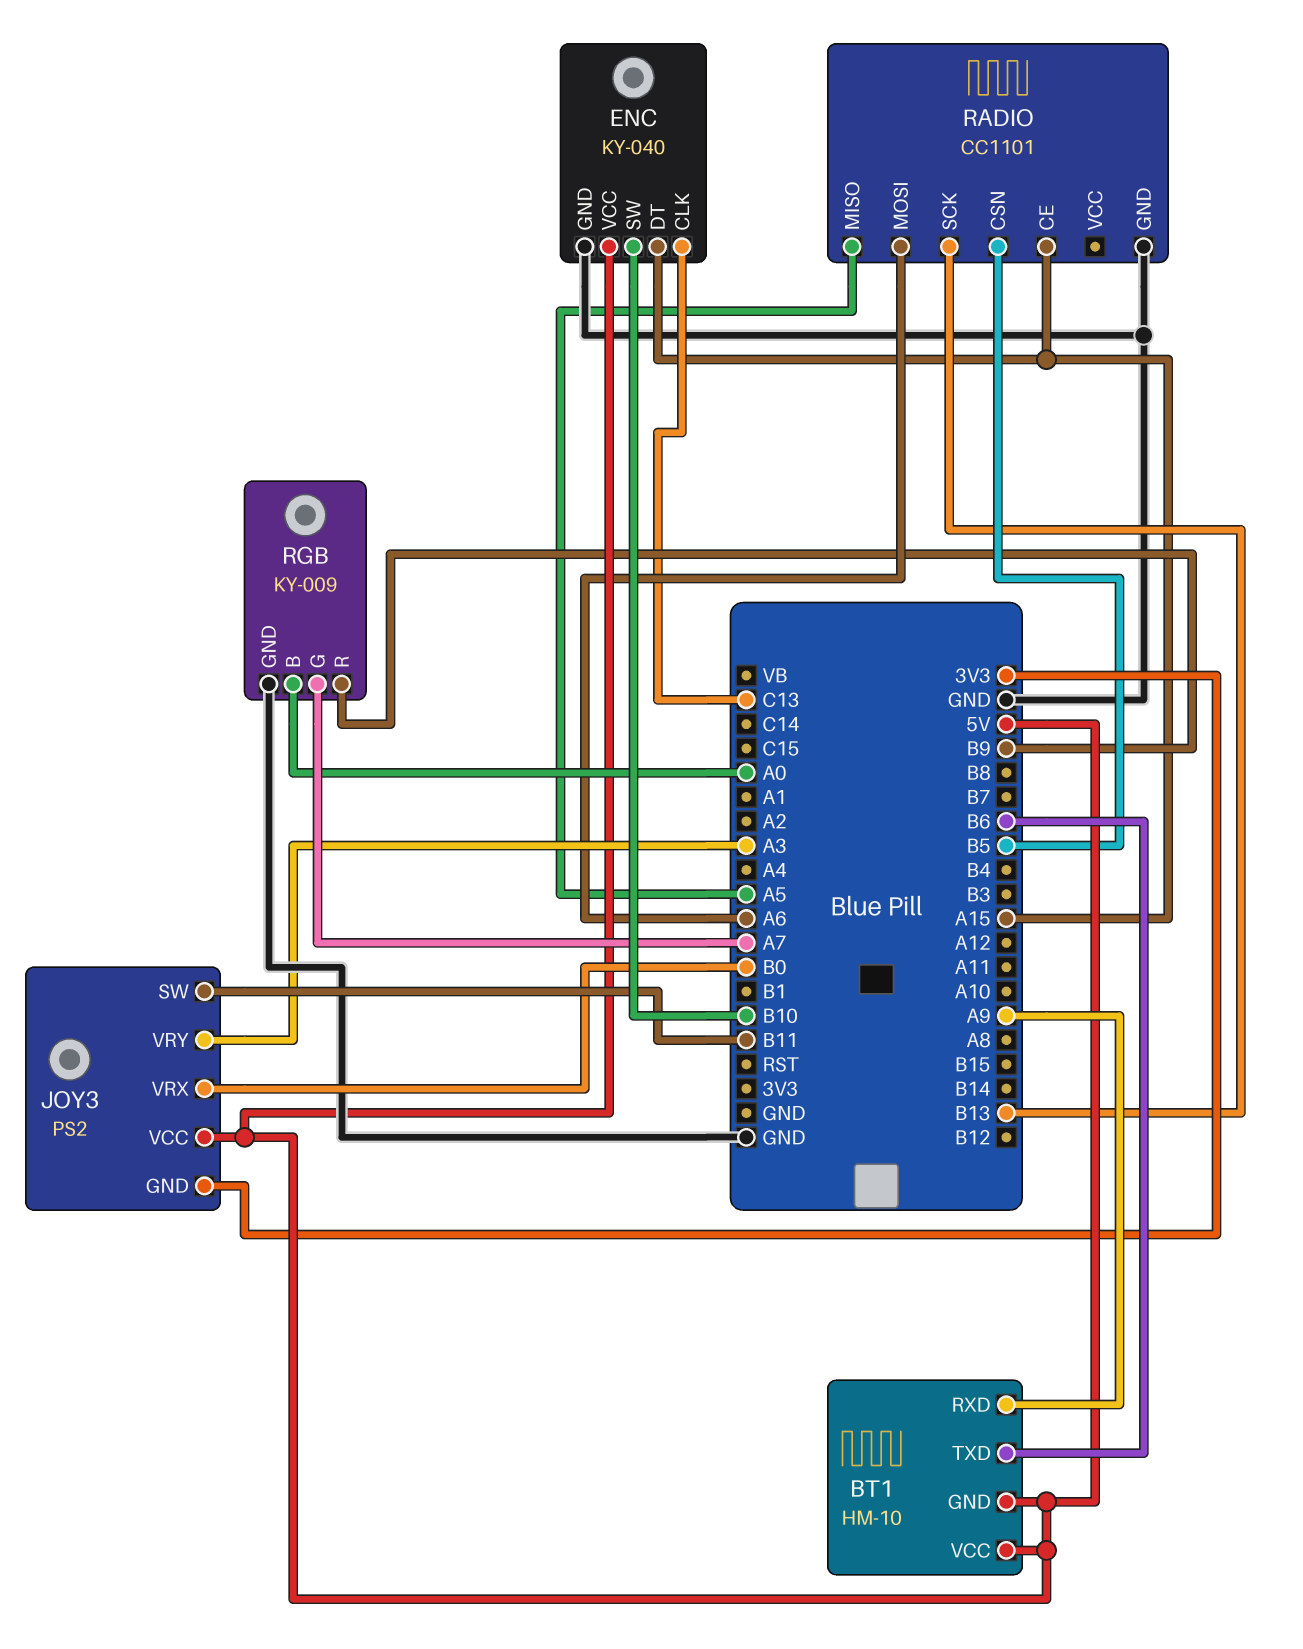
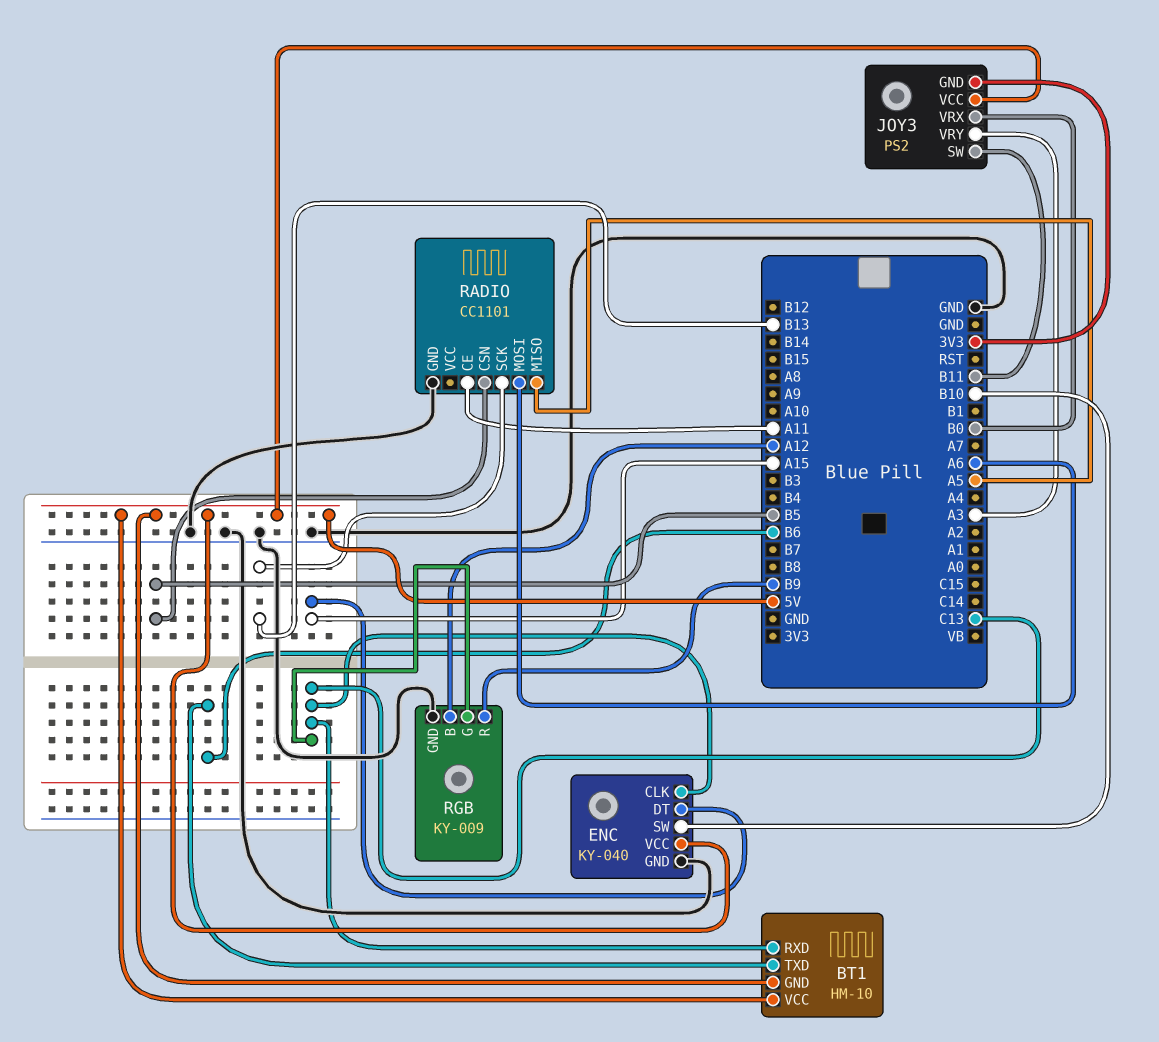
BT1 pin RXD: A9 -> C13
RADIO pin CE: A15 -> A11
RGB pin B: A0 -> A12
RGB pin G: A7 -> C13

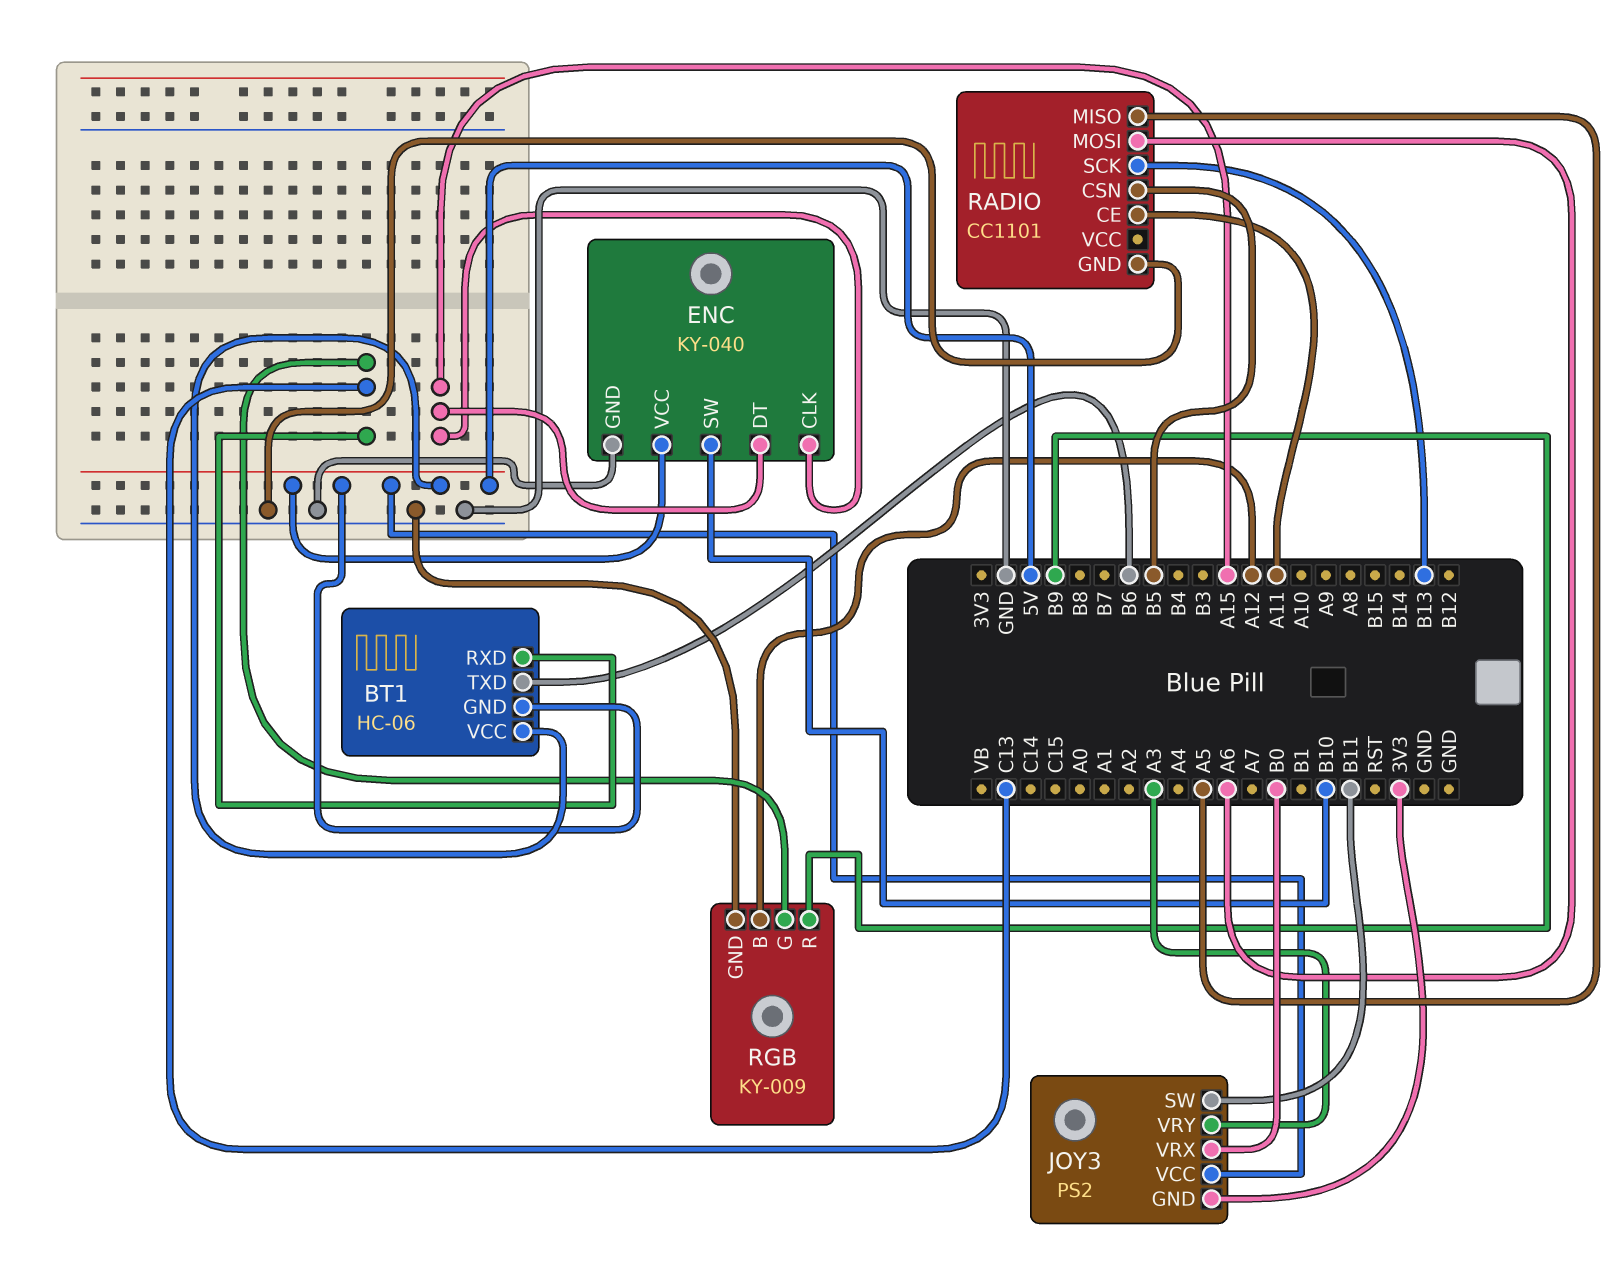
BT1: HM-10 -> HC-06
ENC pin CLK: C13 -> A15

